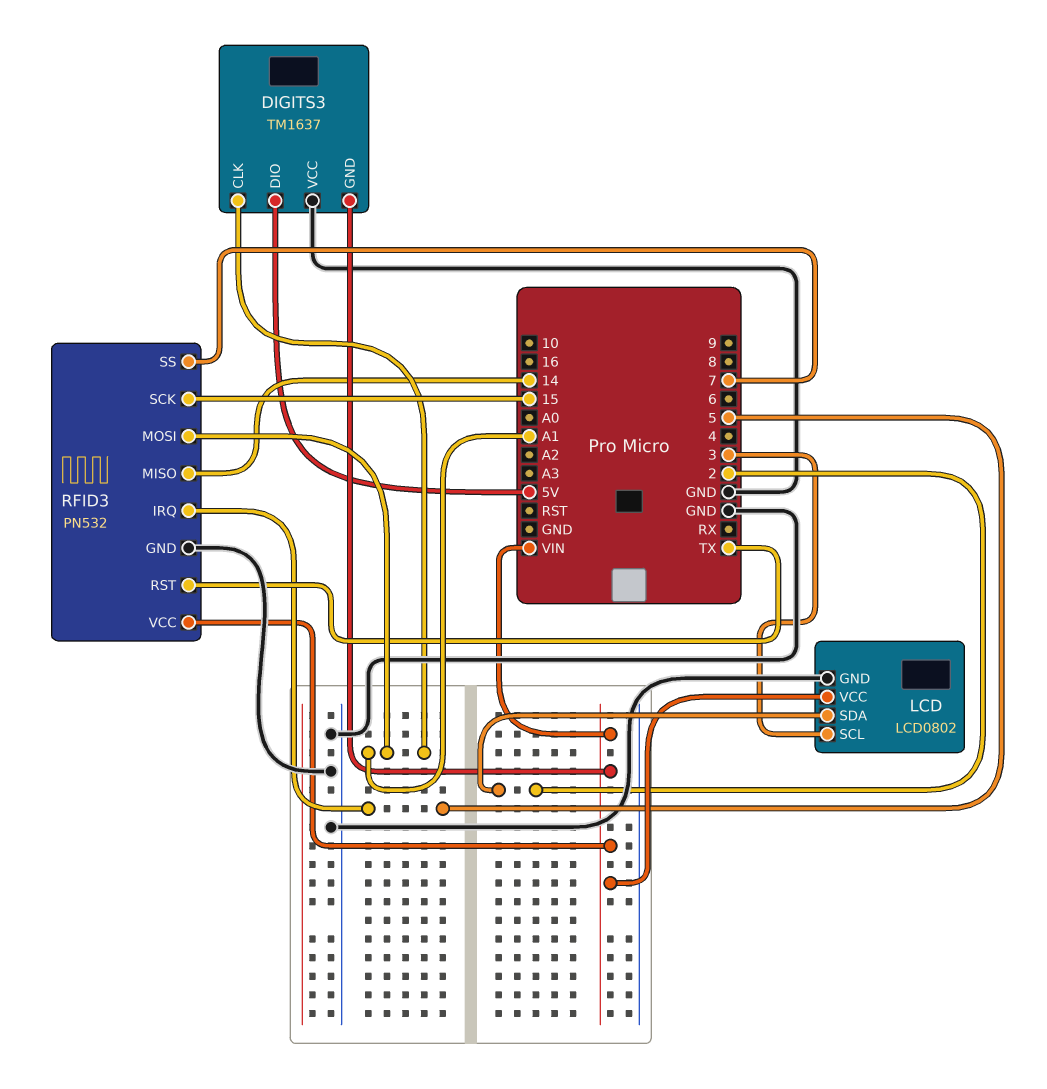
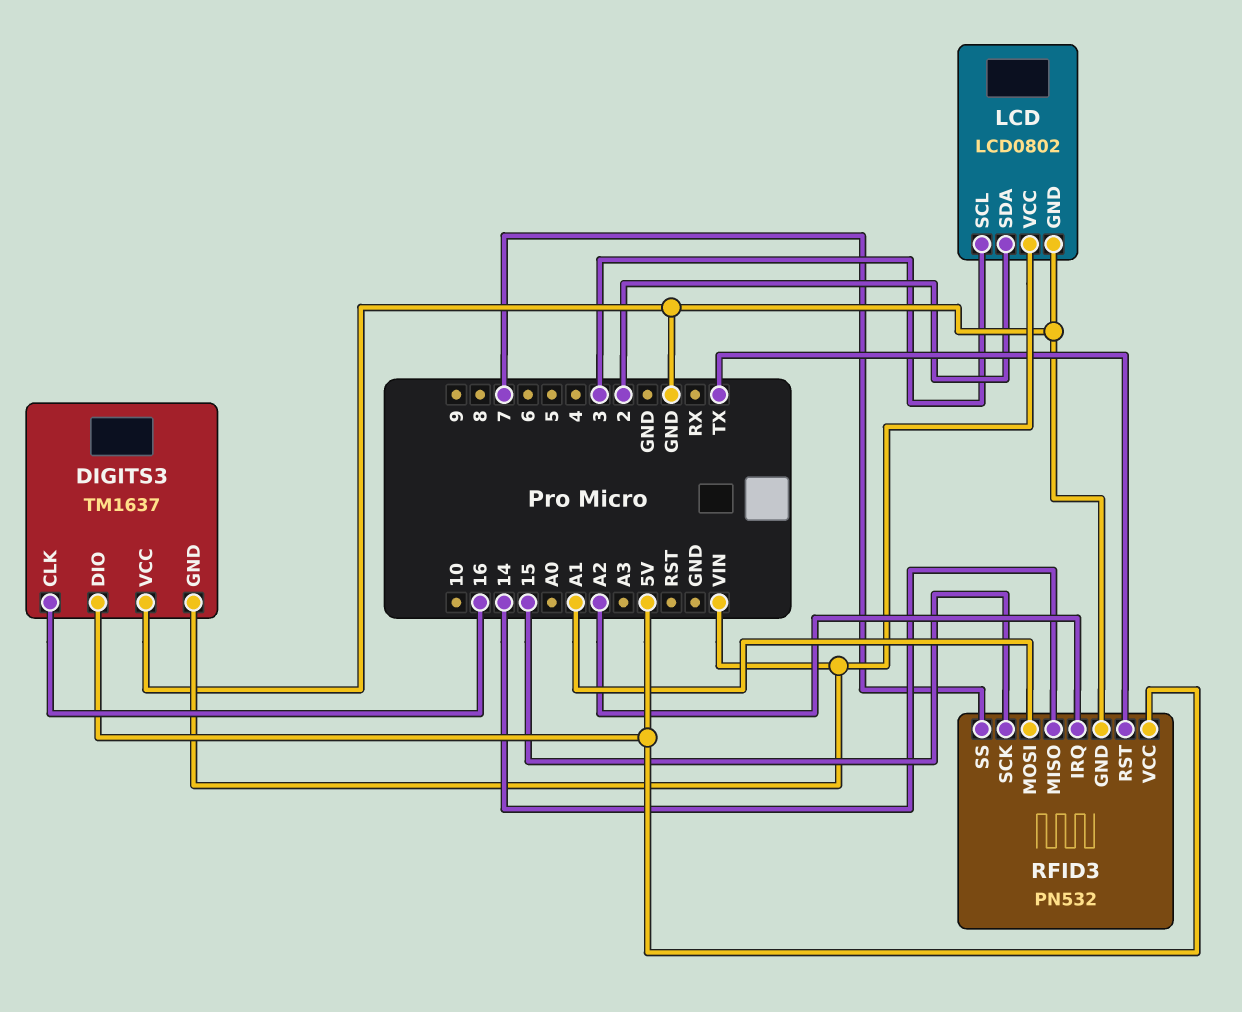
DIGITS3 pin CLK: A1 -> 16
RFID3 pin IRQ: 5 -> A2
RFID3 pin VCC: VIN -> 5V

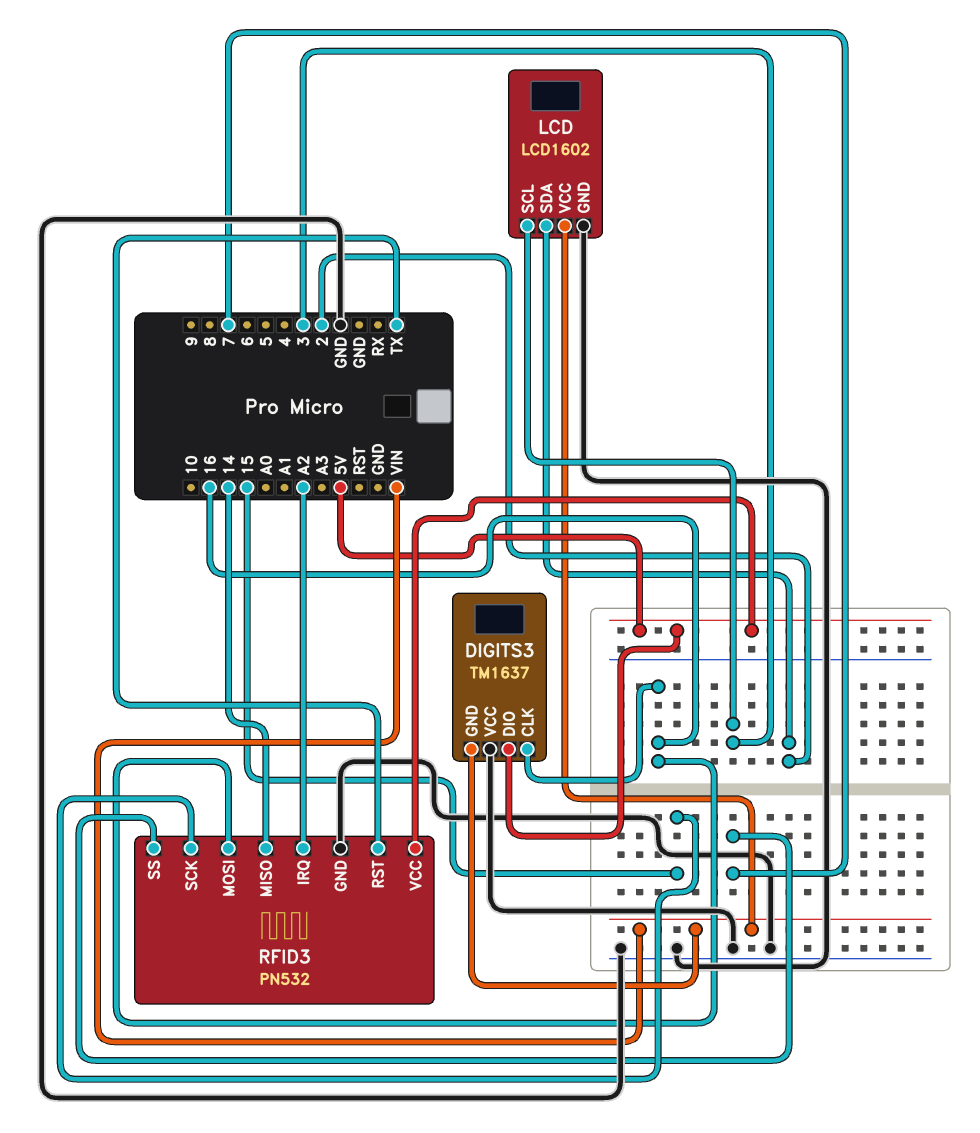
LCD: LCD0802 -> LCD1602
RFID3 pin MOSI: A1 -> 16

